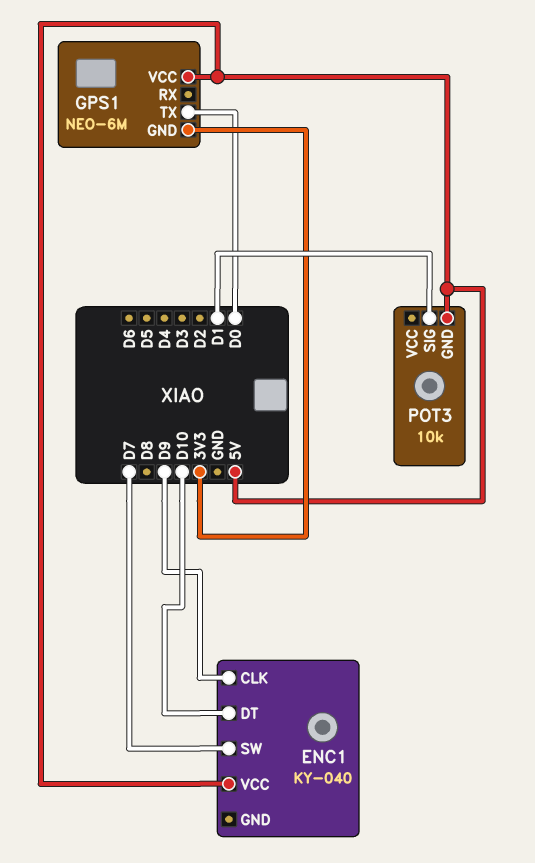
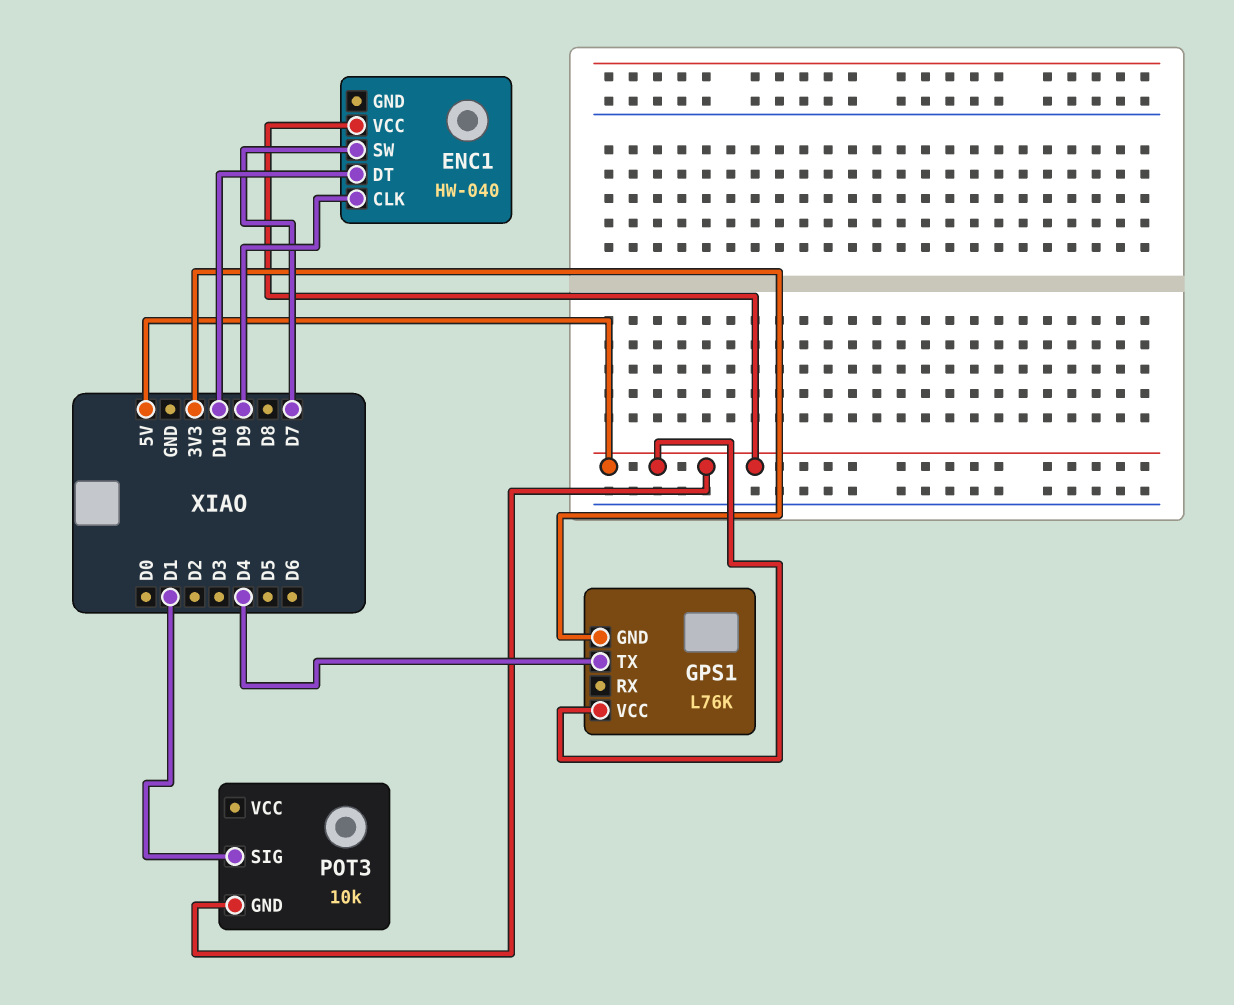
ENC1: KY-040 -> HW-040
GPS1: NEO-6M -> L76K
GPS1 pin TX: D0 -> D4

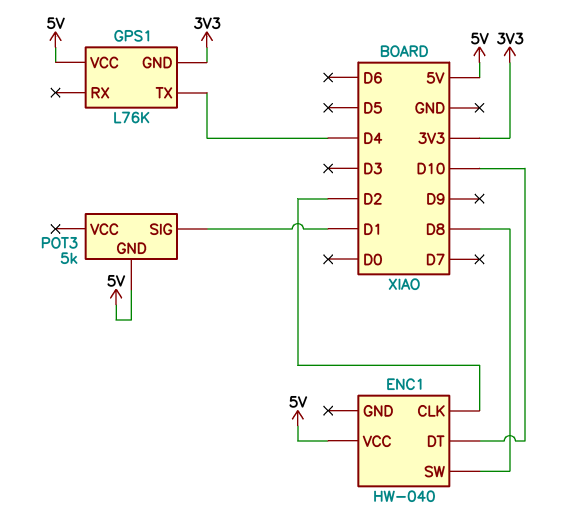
ENC1 pin CLK: D9 -> D2
ENC1 pin SW: D7 -> D8
POT3: 10k -> 5k

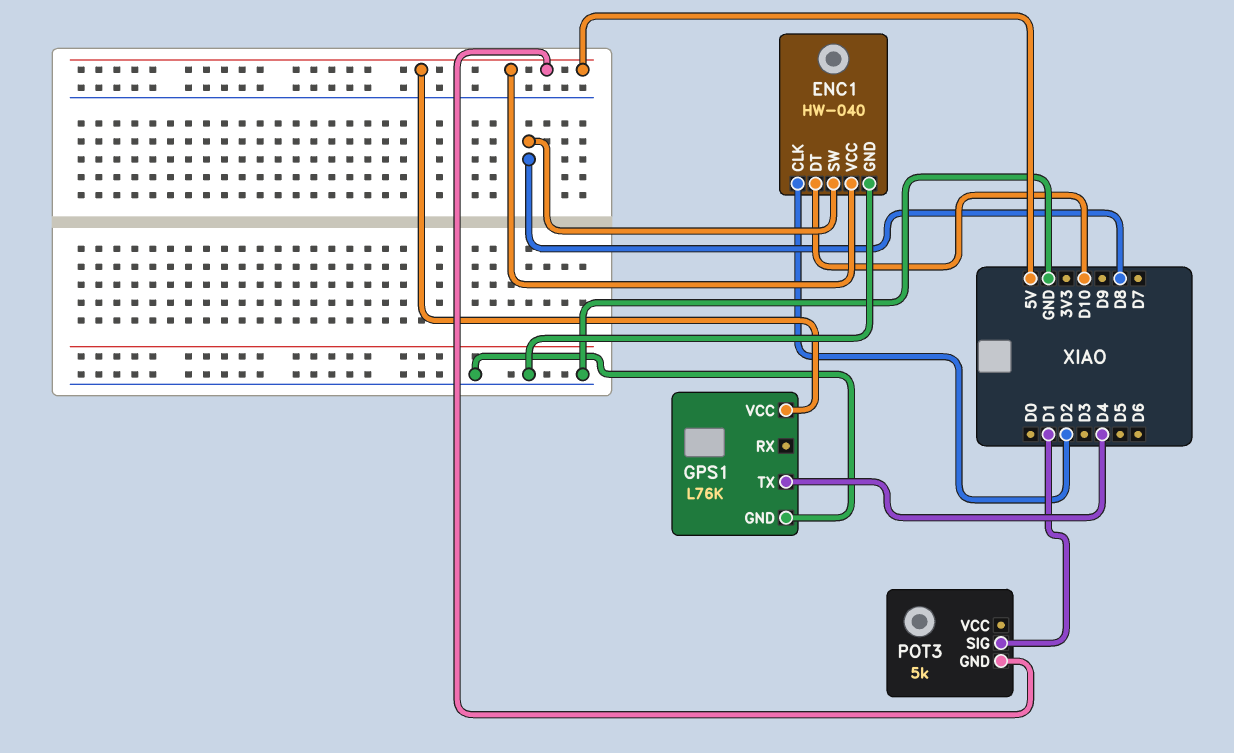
ENC1 pin GND: none -> GND
GPS1 pin GND: 3V3 -> GND

